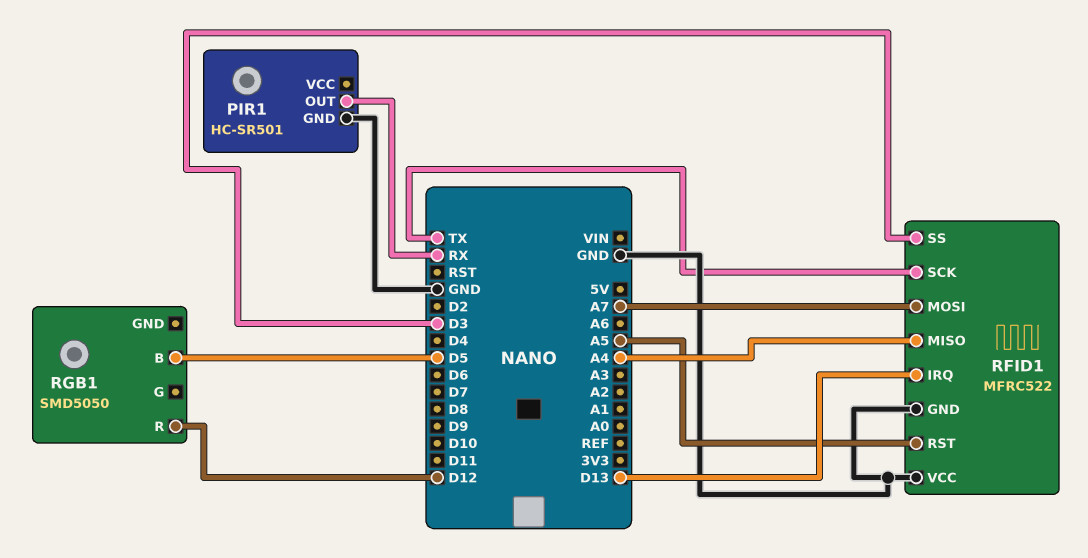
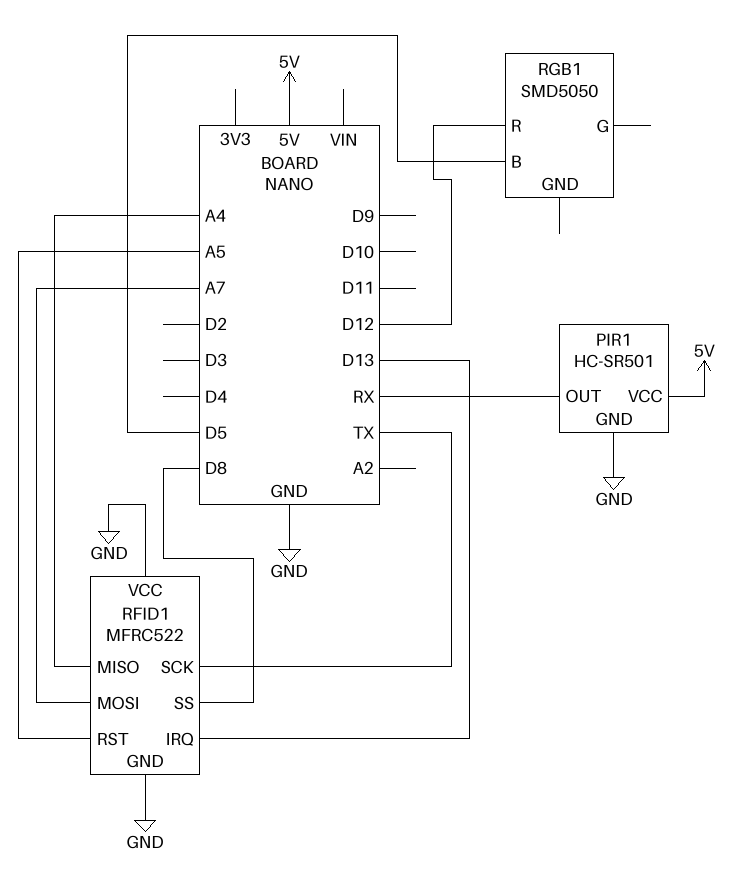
PIR1 pin VCC: none -> 5V
RFID1 pin SS: D3 -> D8

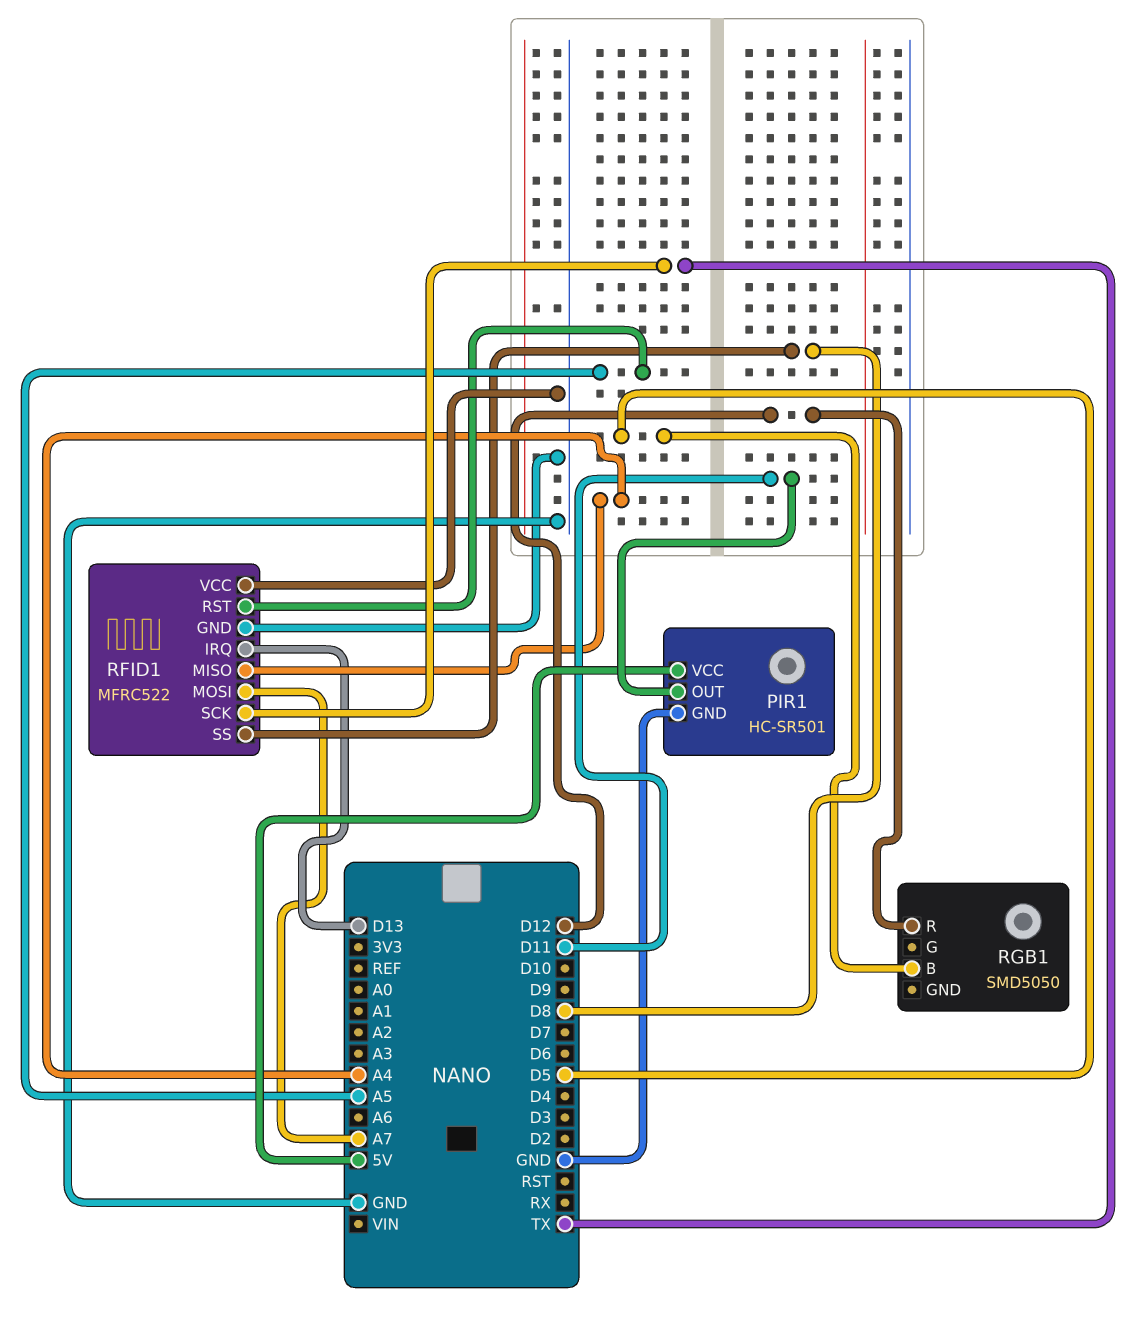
PIR1 pin OUT: RX -> D11

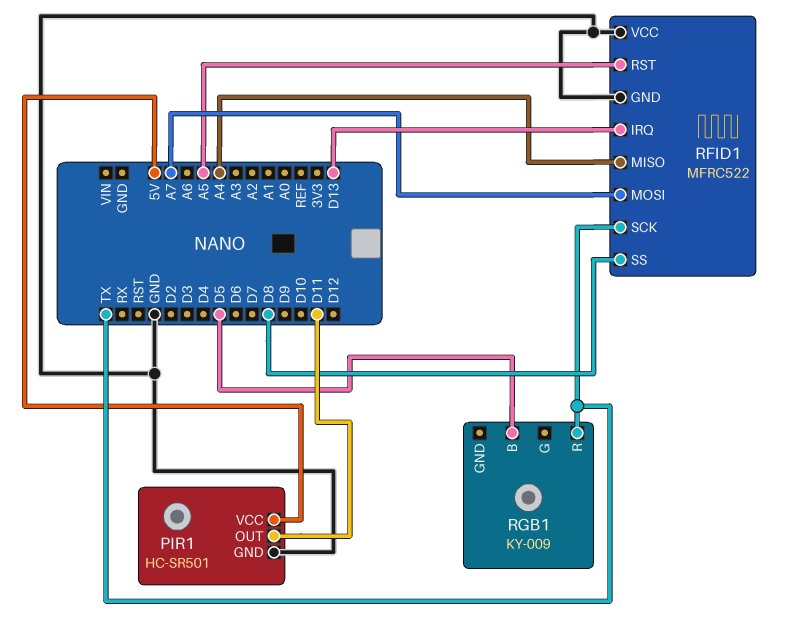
RGB1: SMD5050 -> KY-009
RGB1 pin R: D12 -> TX

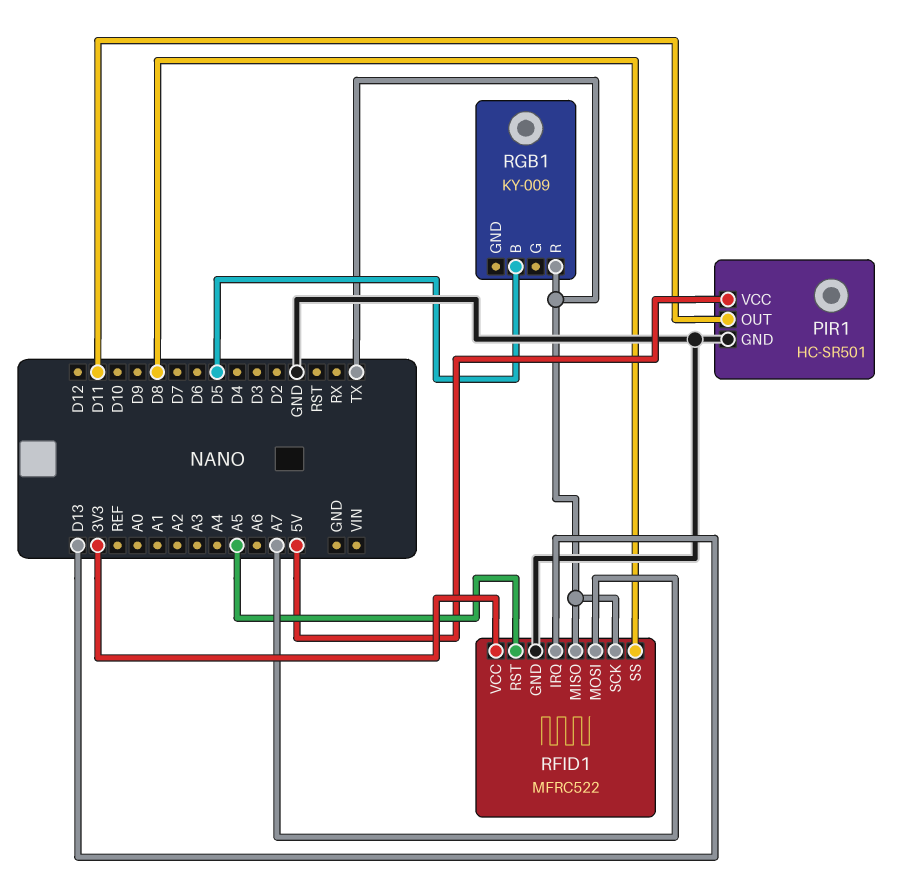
RFID1 pin MISO: A4 -> TX
RFID1 pin VCC: GND -> 3V3

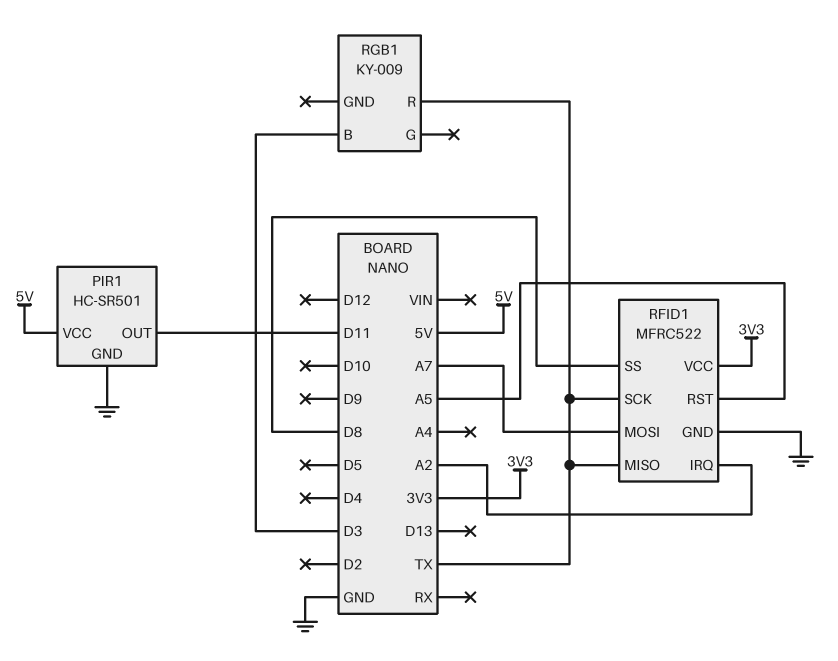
RFID1 pin IRQ: D13 -> A2
RGB1 pin B: D5 -> D3

